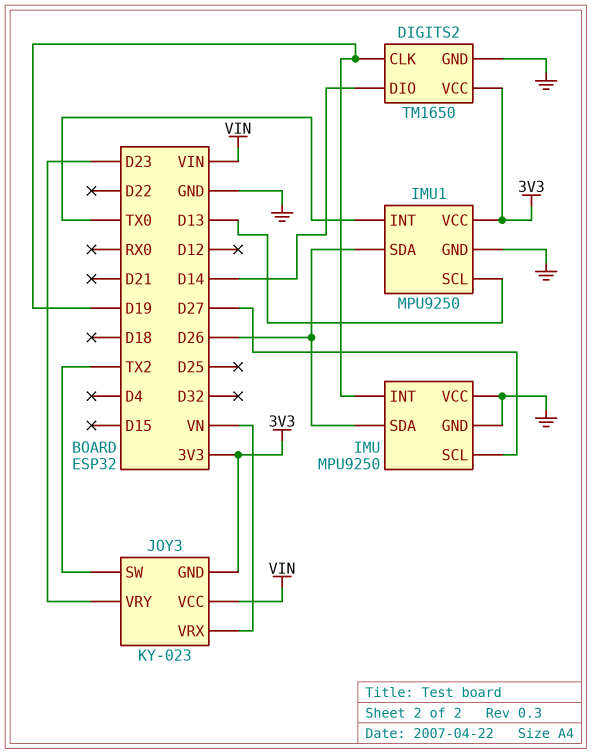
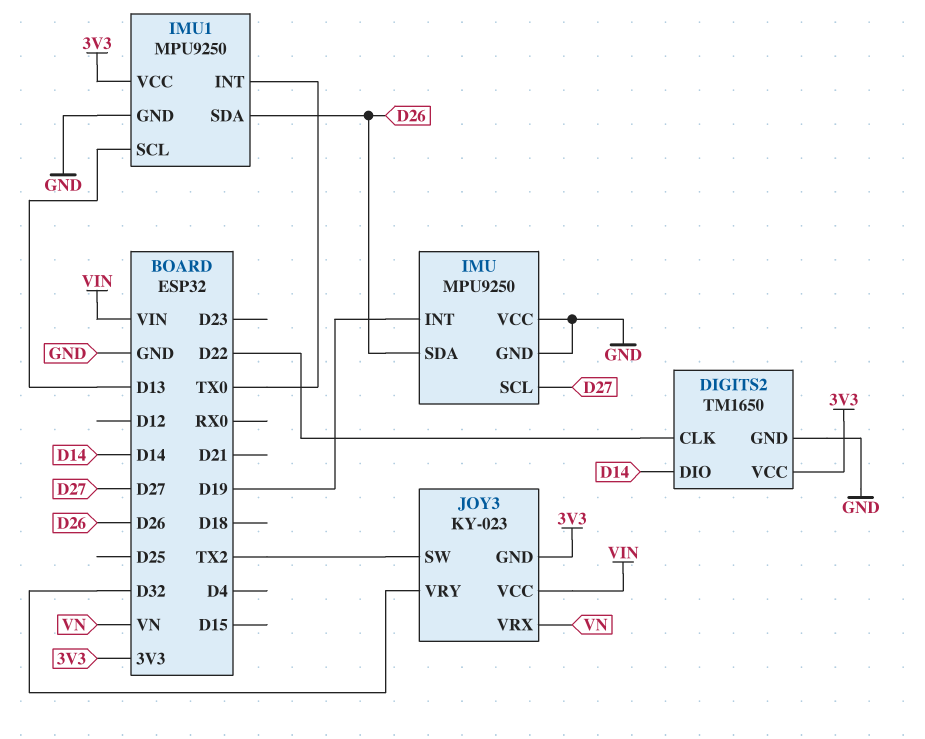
DIGITS2 pin CLK: D19 -> D22
JOY3 pin VRY: D23 -> D32

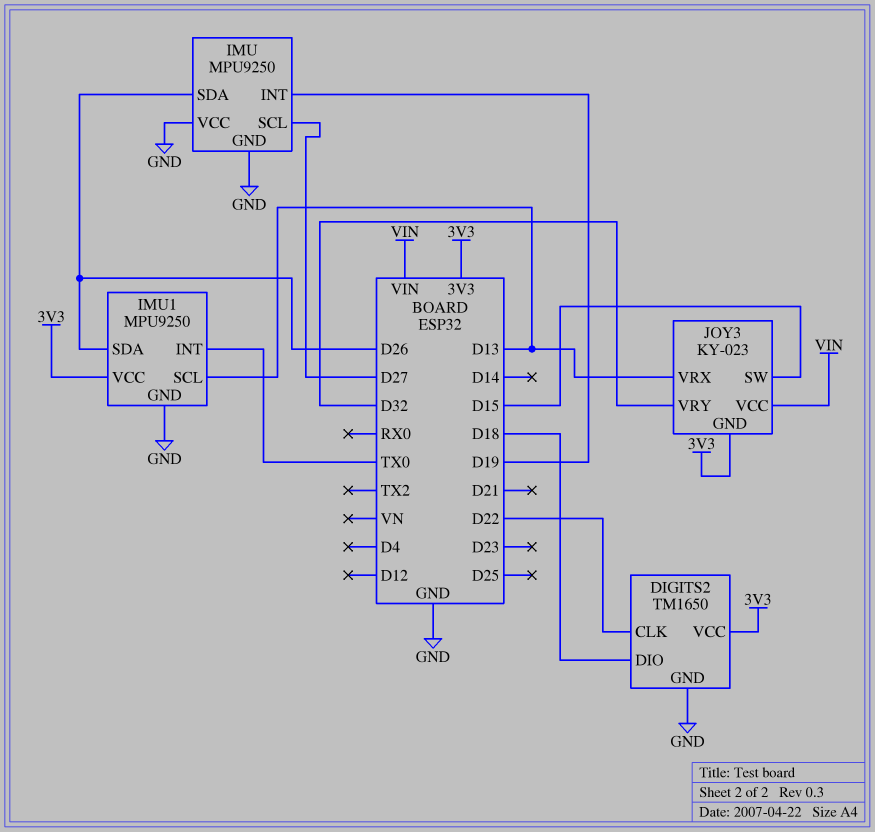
DIGITS2 pin DIO: D14 -> D18
JOY3 pin SW: TX2 -> D15
JOY3 pin VRX: VN -> D13

